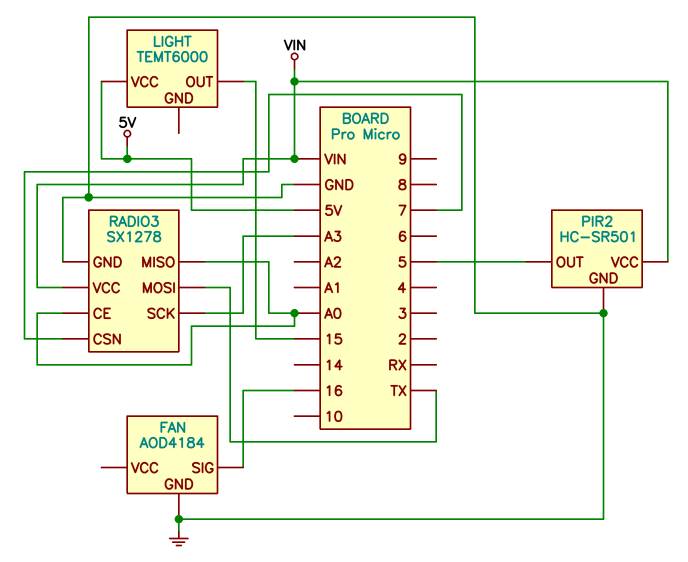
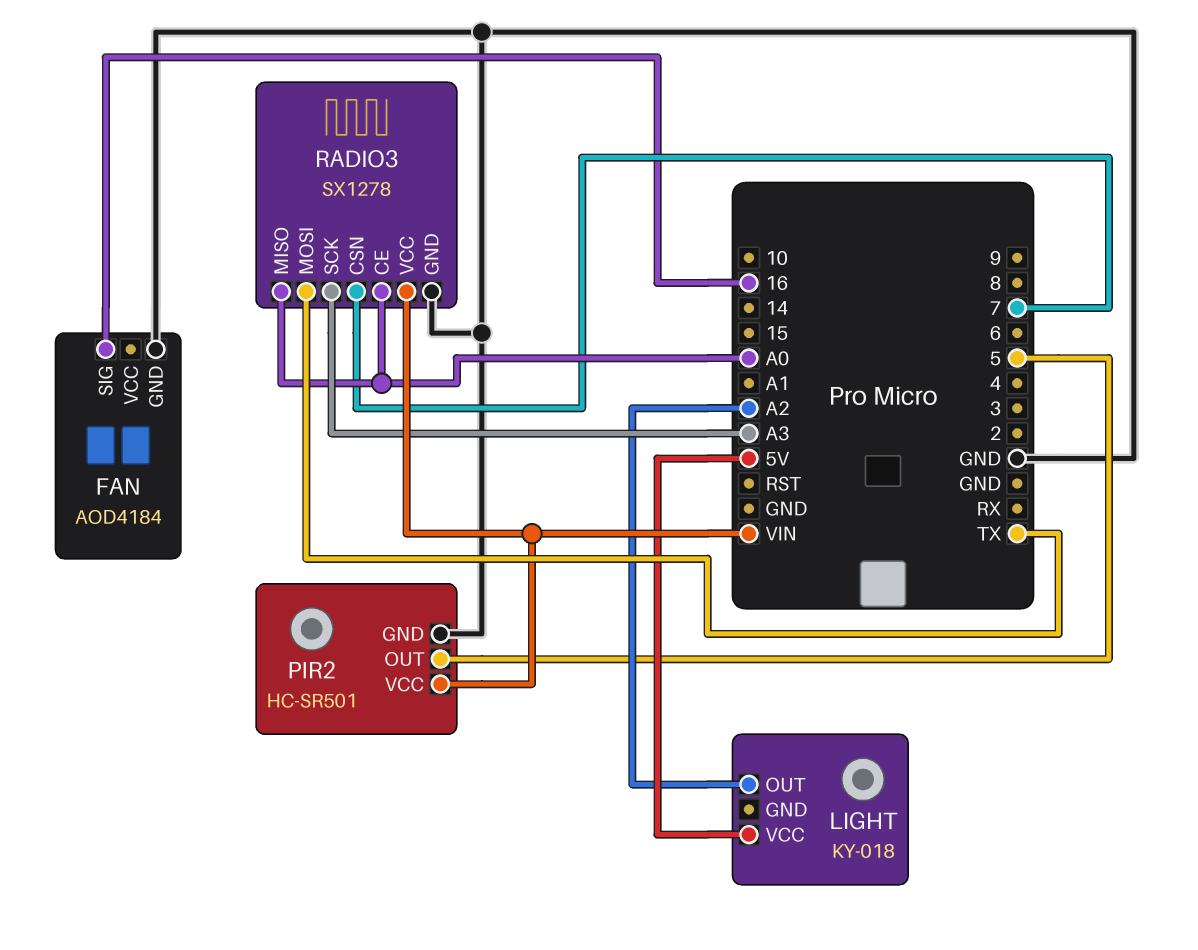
LIGHT: TEMT6000 -> KY-018
LIGHT pin OUT: 15 -> A2

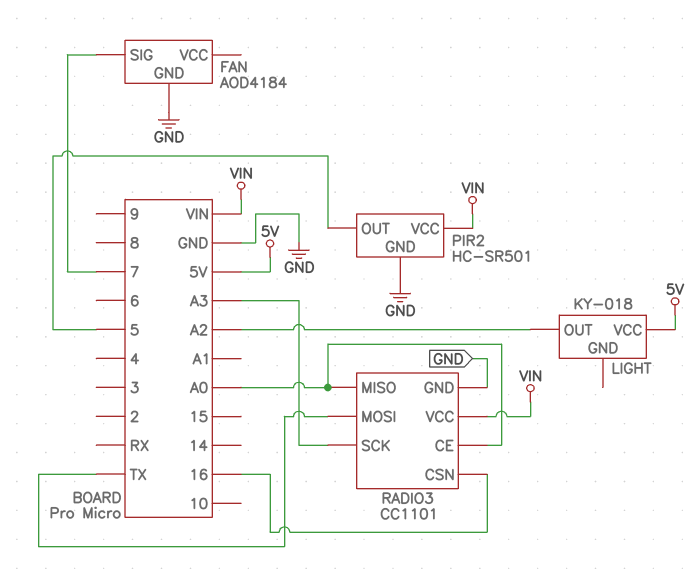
FAN pin SIG: 16 -> 7
RADIO3: SX1278 -> CC1101
RADIO3 pin CSN: 7 -> 16

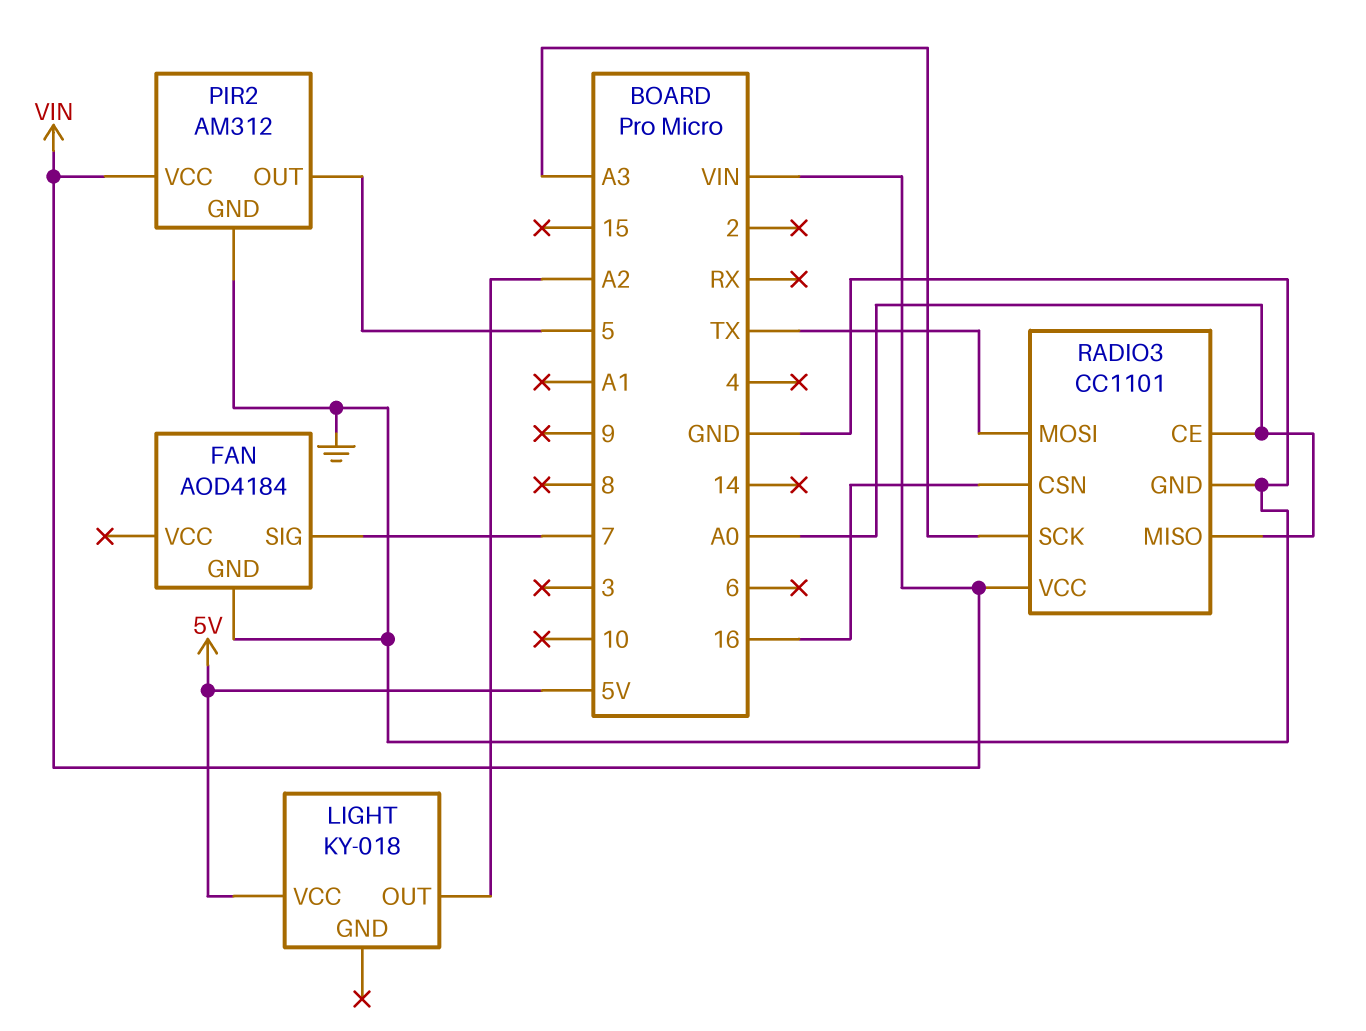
PIR2: HC-SR501 -> AM312

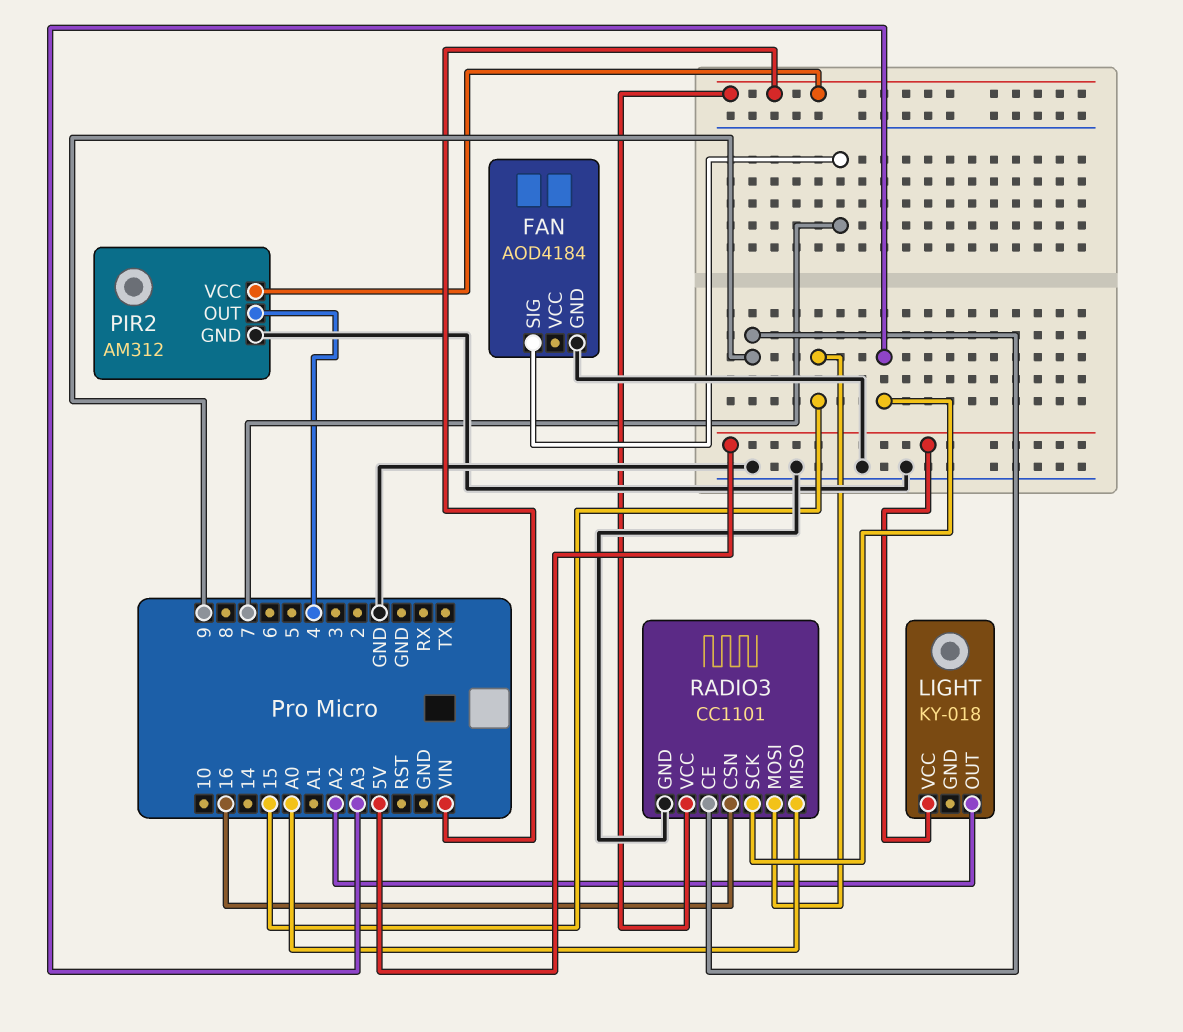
PIR2 pin OUT: 5 -> 4
RADIO3 pin CE: A0 -> 9
RADIO3 pin MOSI: TX -> 15

